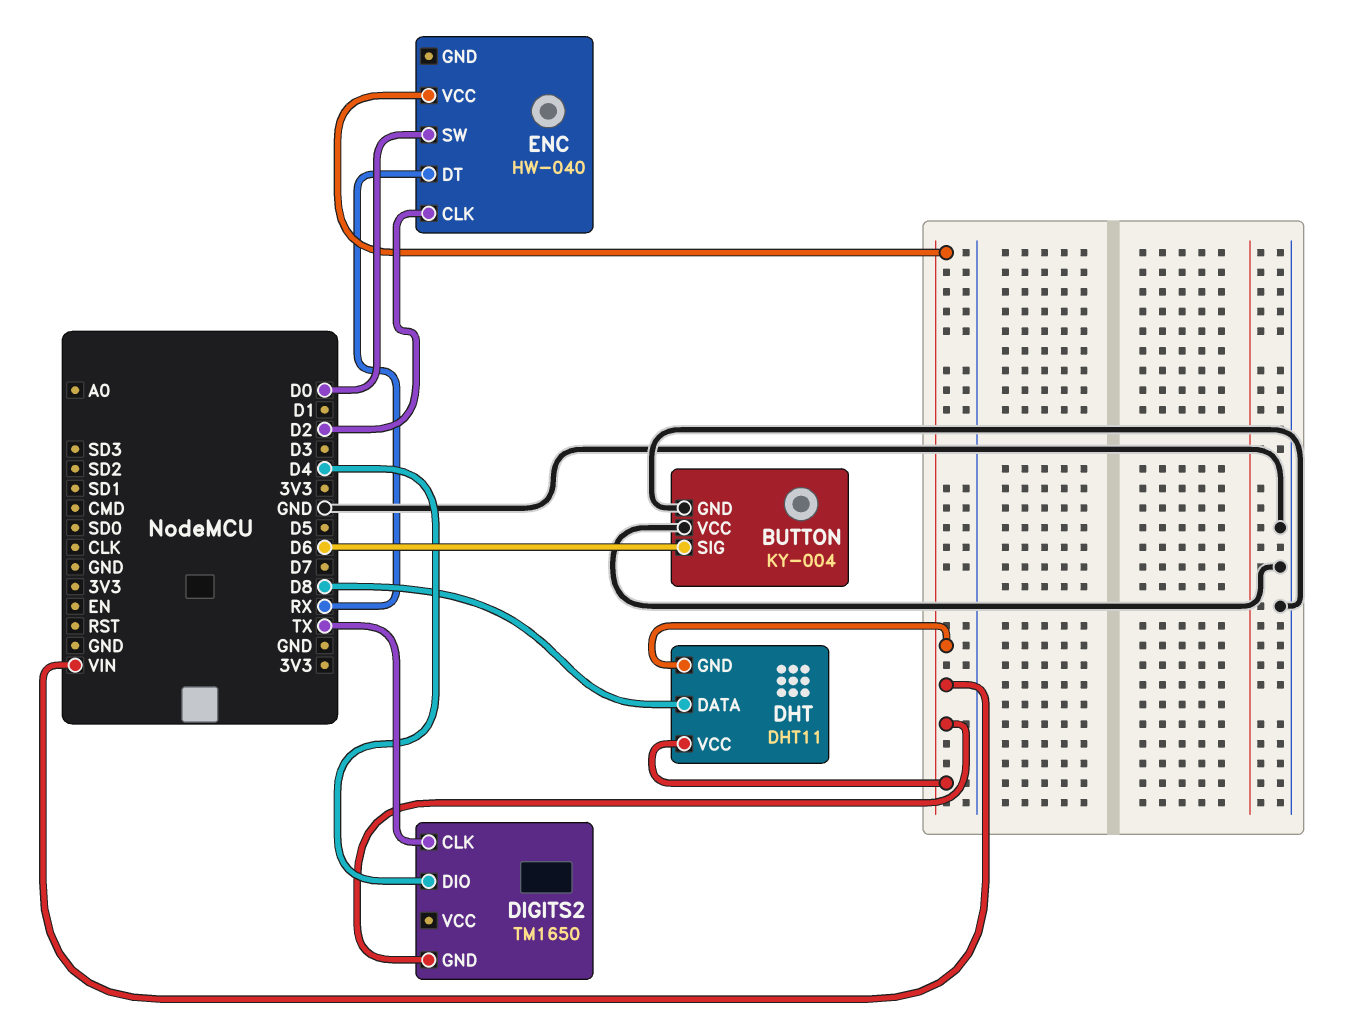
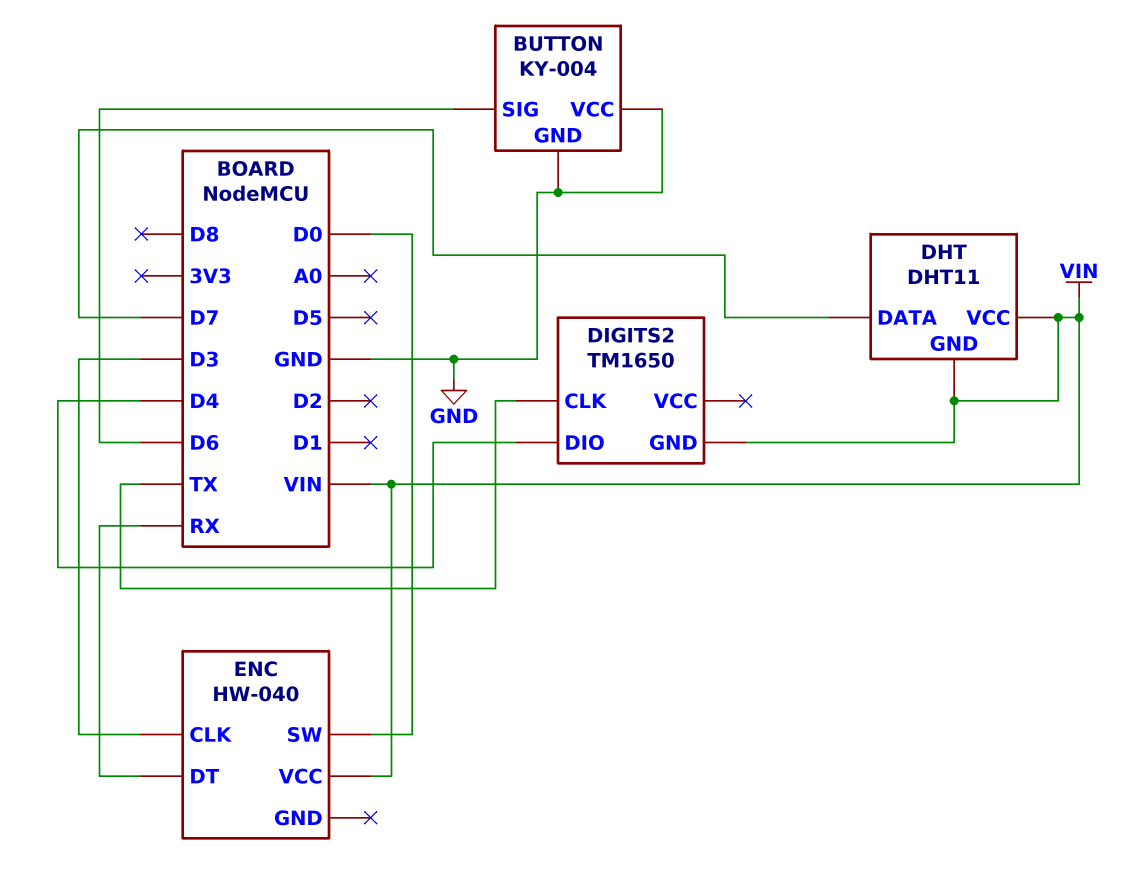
DHT pin DATA: D8 -> D7
ENC pin CLK: D2 -> D3

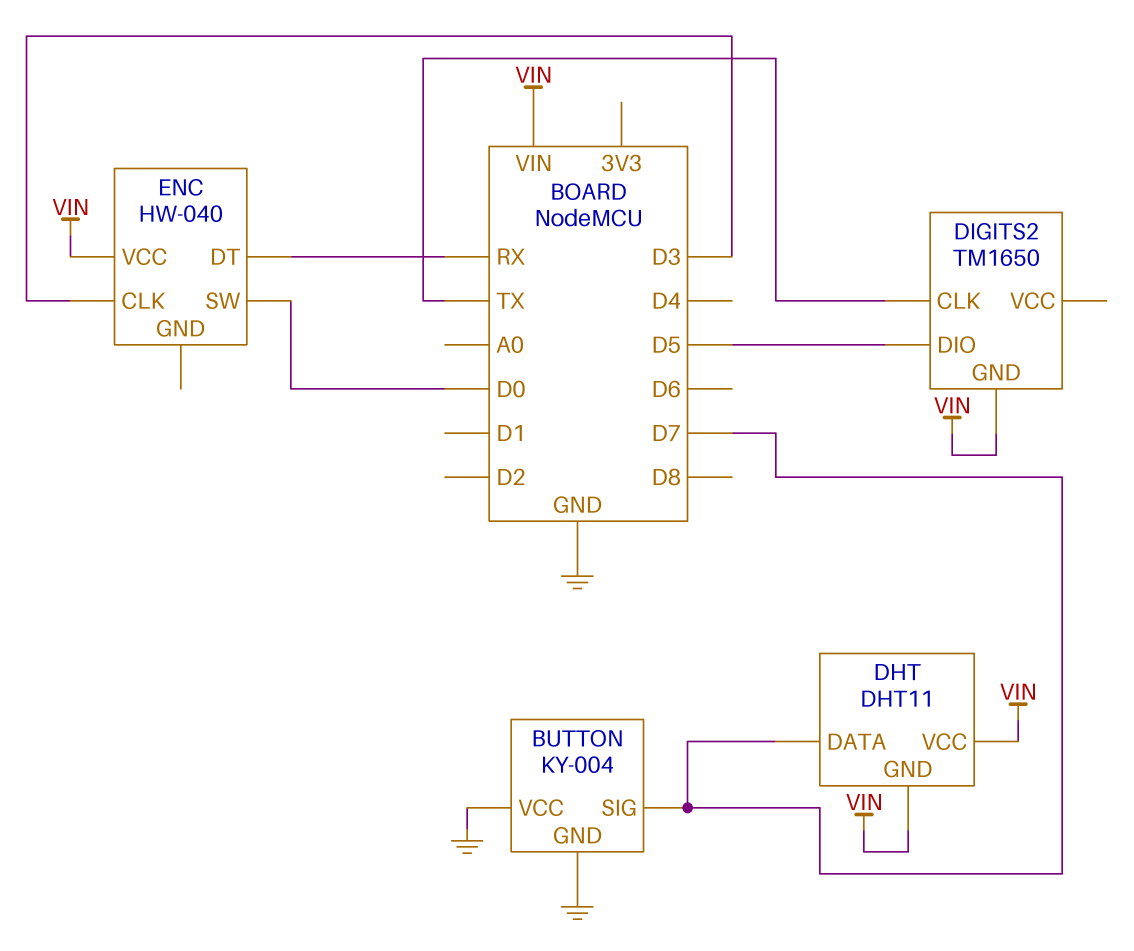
BUTTON pin SIG: D6 -> D7
DIGITS2 pin DIO: D4 -> D5

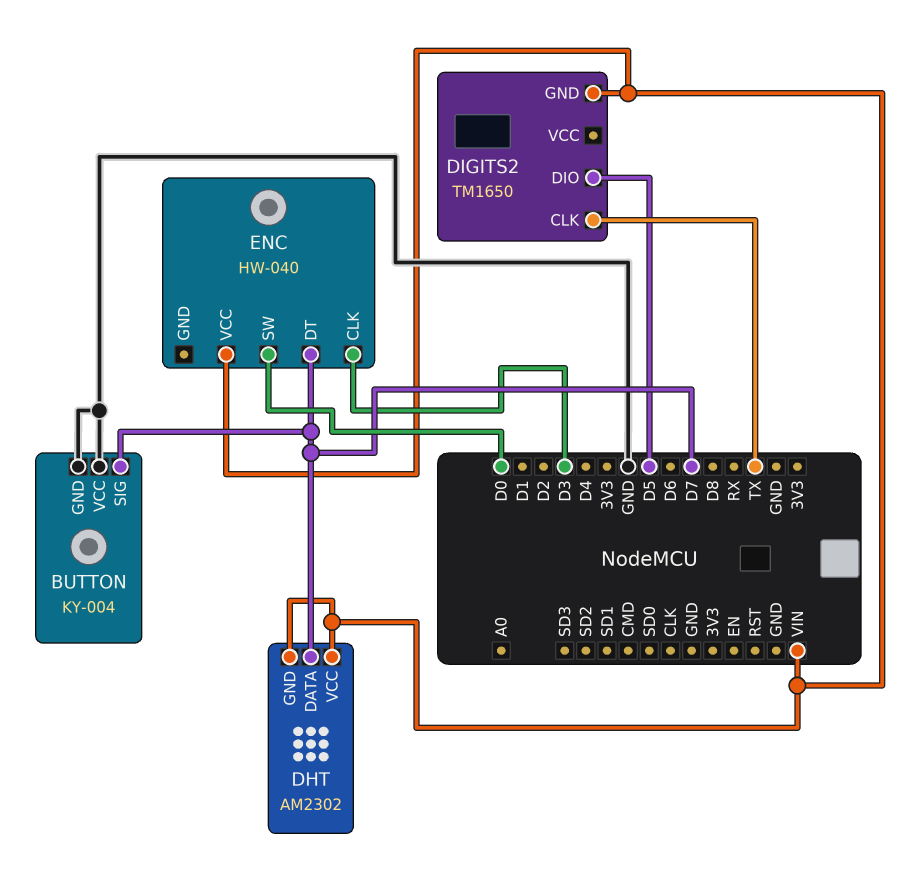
DHT: DHT11 -> AM2302
ENC pin DT: RX -> D7

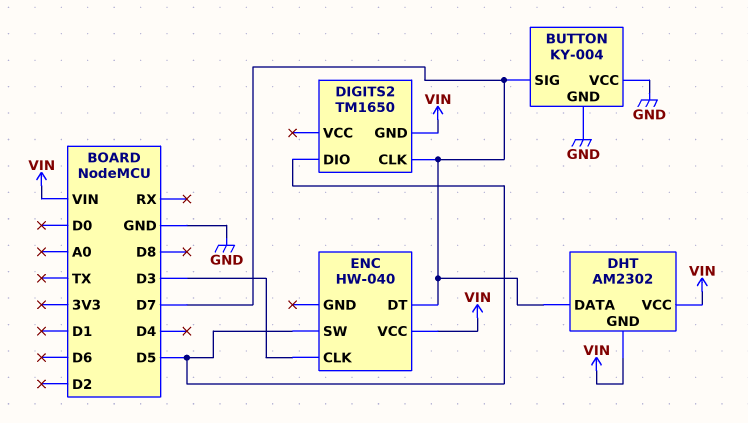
DIGITS2 pin CLK: TX -> D7
ENC pin SW: D0 -> D5

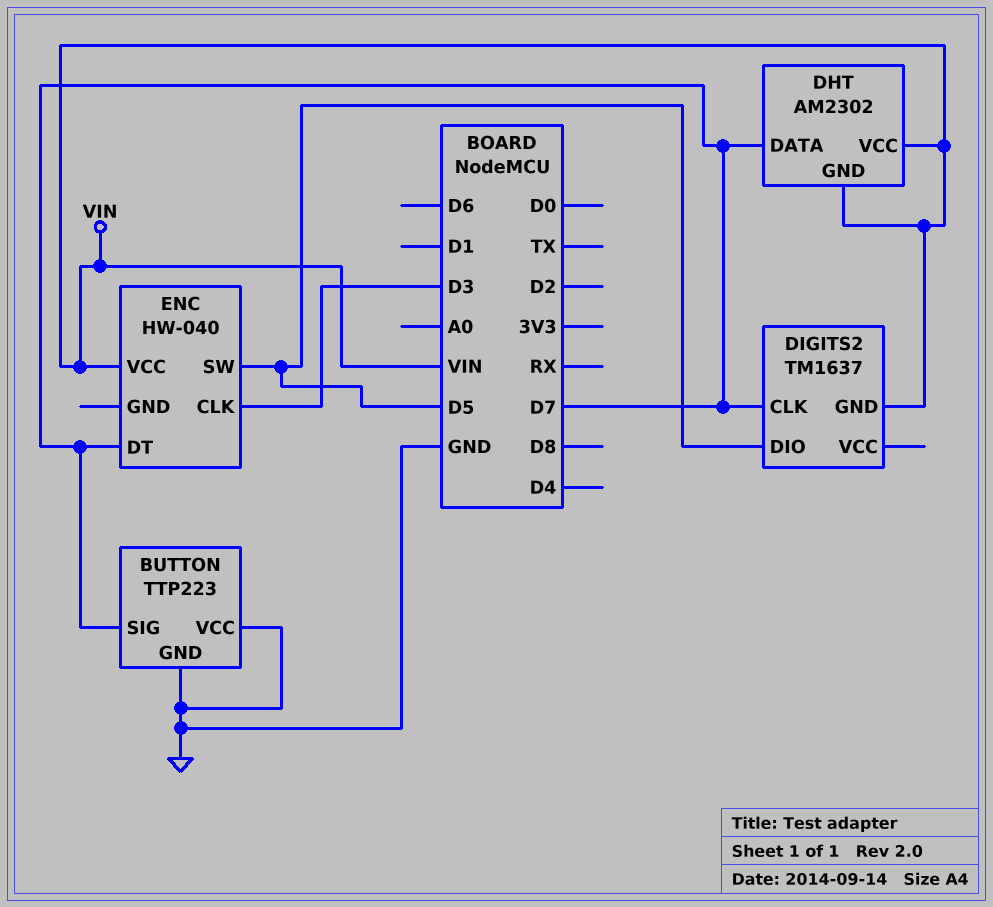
BUTTON: KY-004 -> TTP223
DIGITS2: TM1650 -> TM1637

